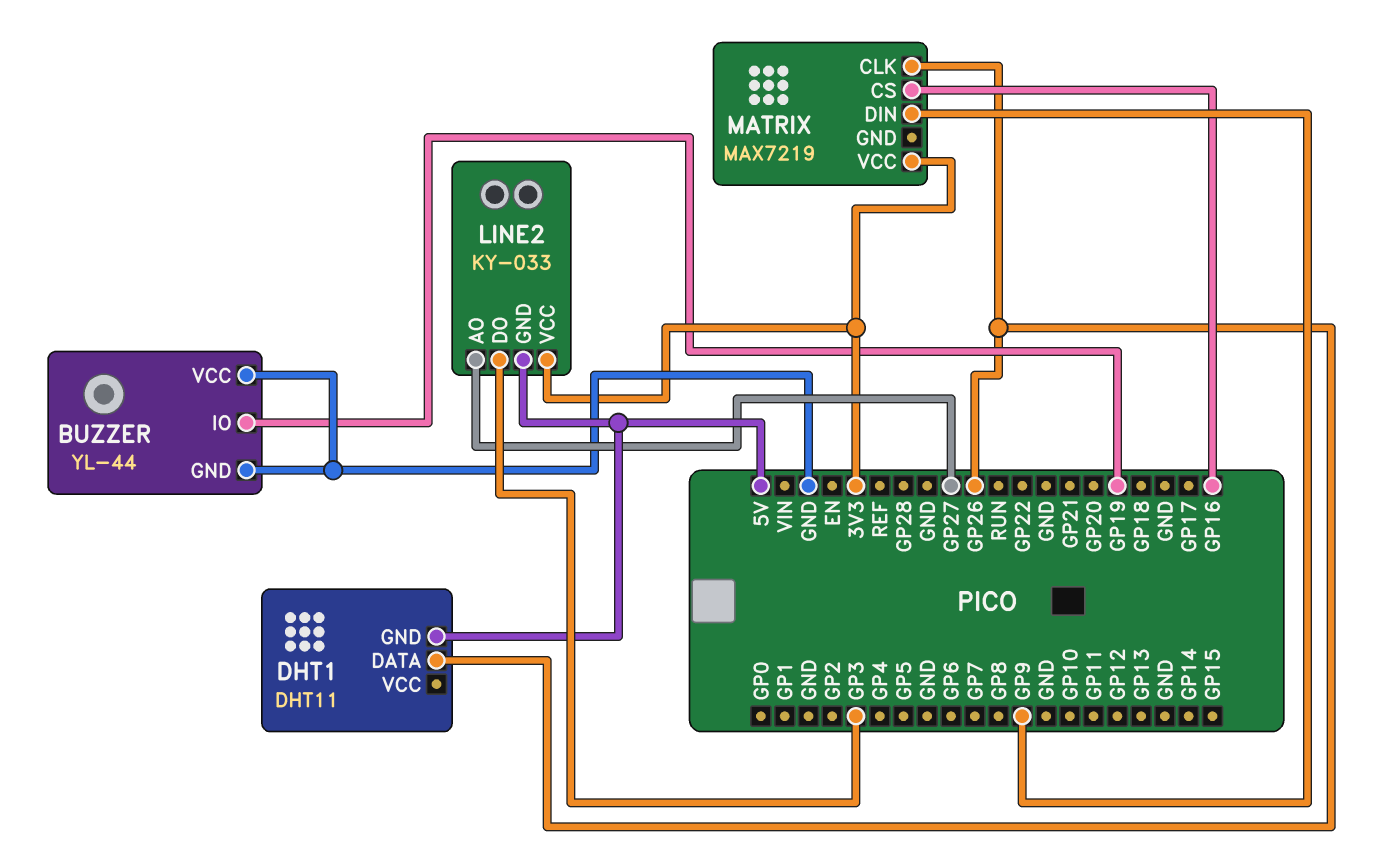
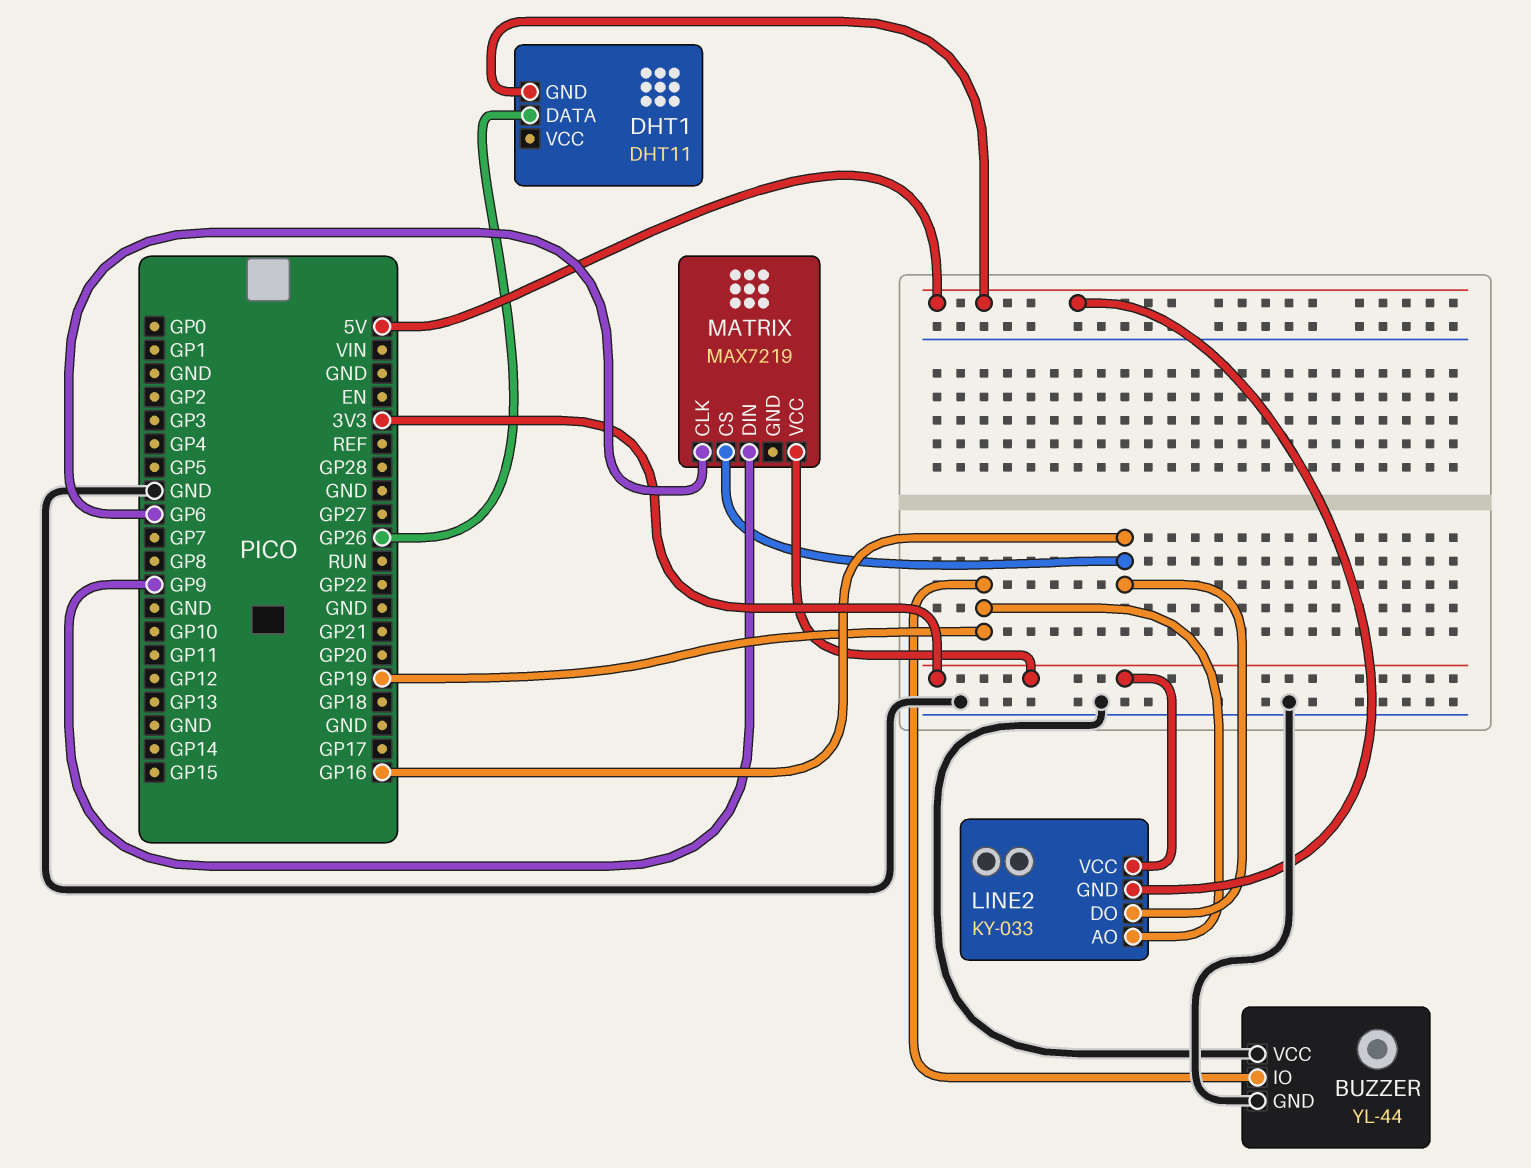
LINE2 pin AO: GP27 -> GP19
LINE2 pin DO: GP3 -> GP16
MATRIX pin CLK: GP26 -> GP6

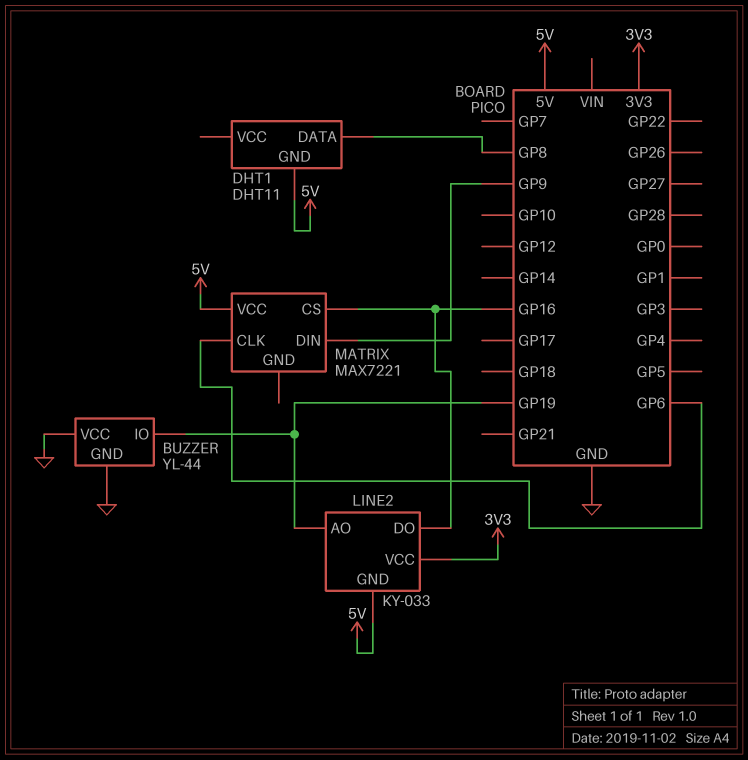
DHT1 pin DATA: GP26 -> GP8
MATRIX: MAX7219 -> MAX7221
MATRIX pin VCC: 3V3 -> 5V

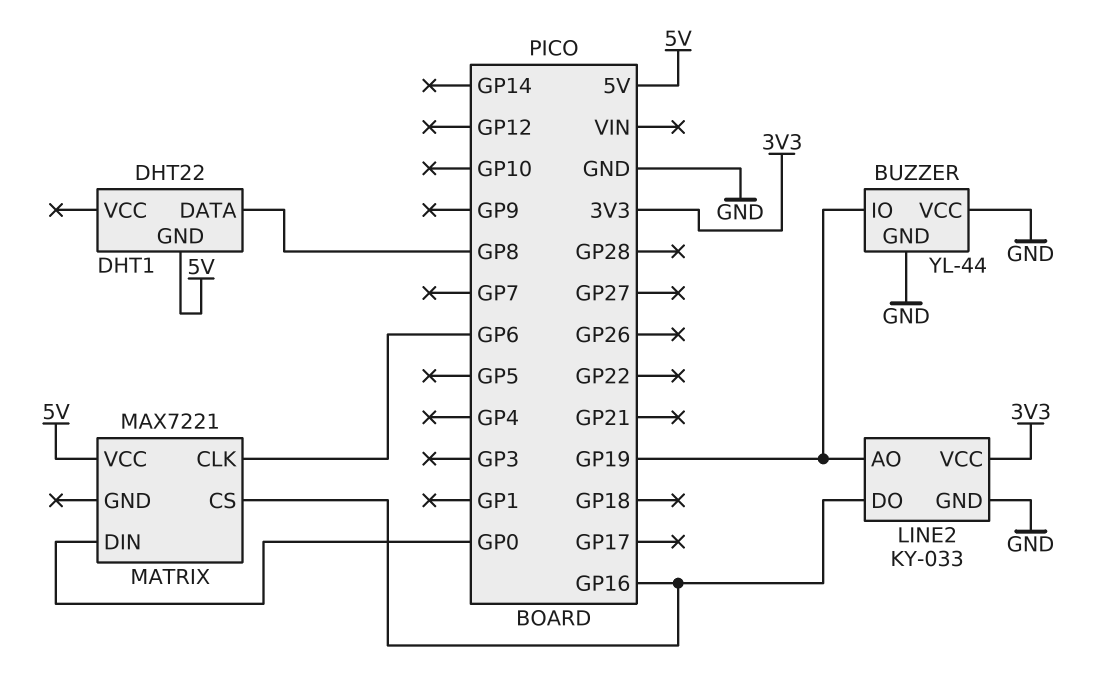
DHT1: DHT11 -> DHT22
LINE2 pin GND: 5V -> GND
MATRIX pin DIN: GP9 -> GP0

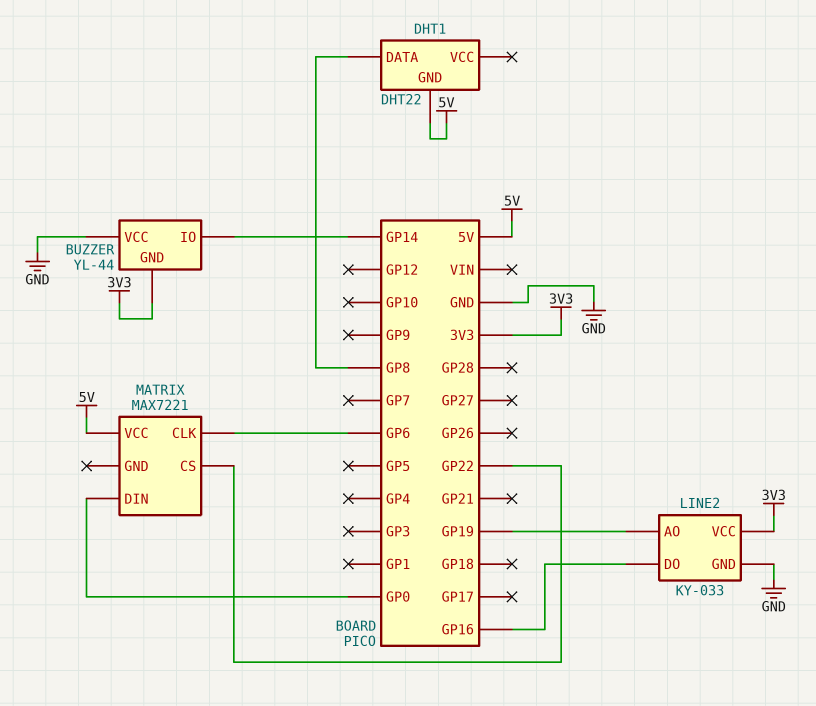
BUZZER pin GND: GND -> 3V3
BUZZER pin IO: GP19 -> GP14
MATRIX pin CS: GP16 -> GP22

